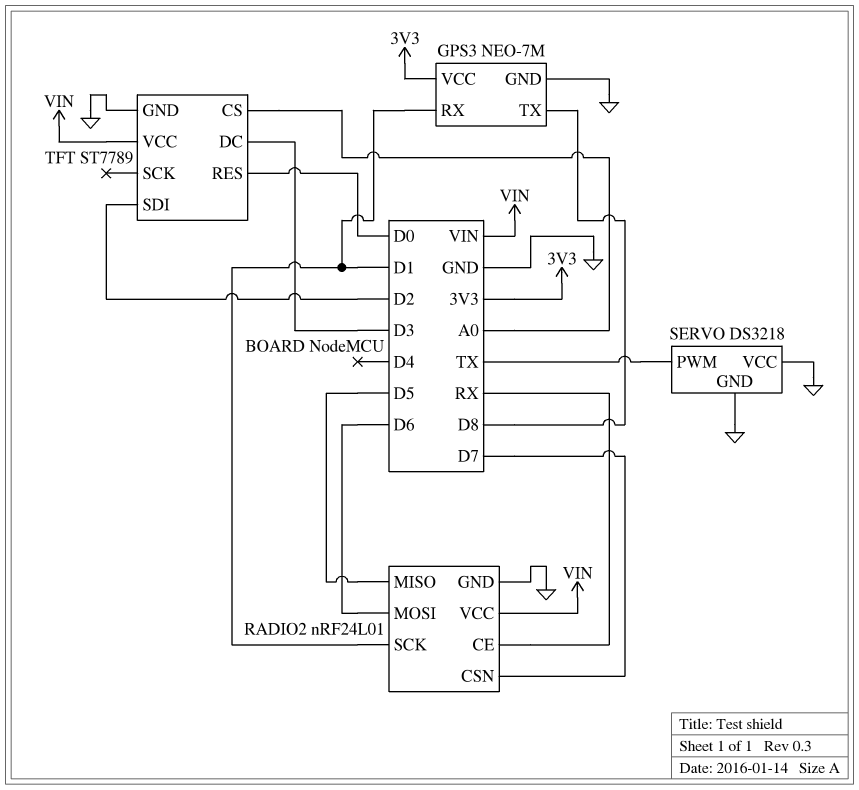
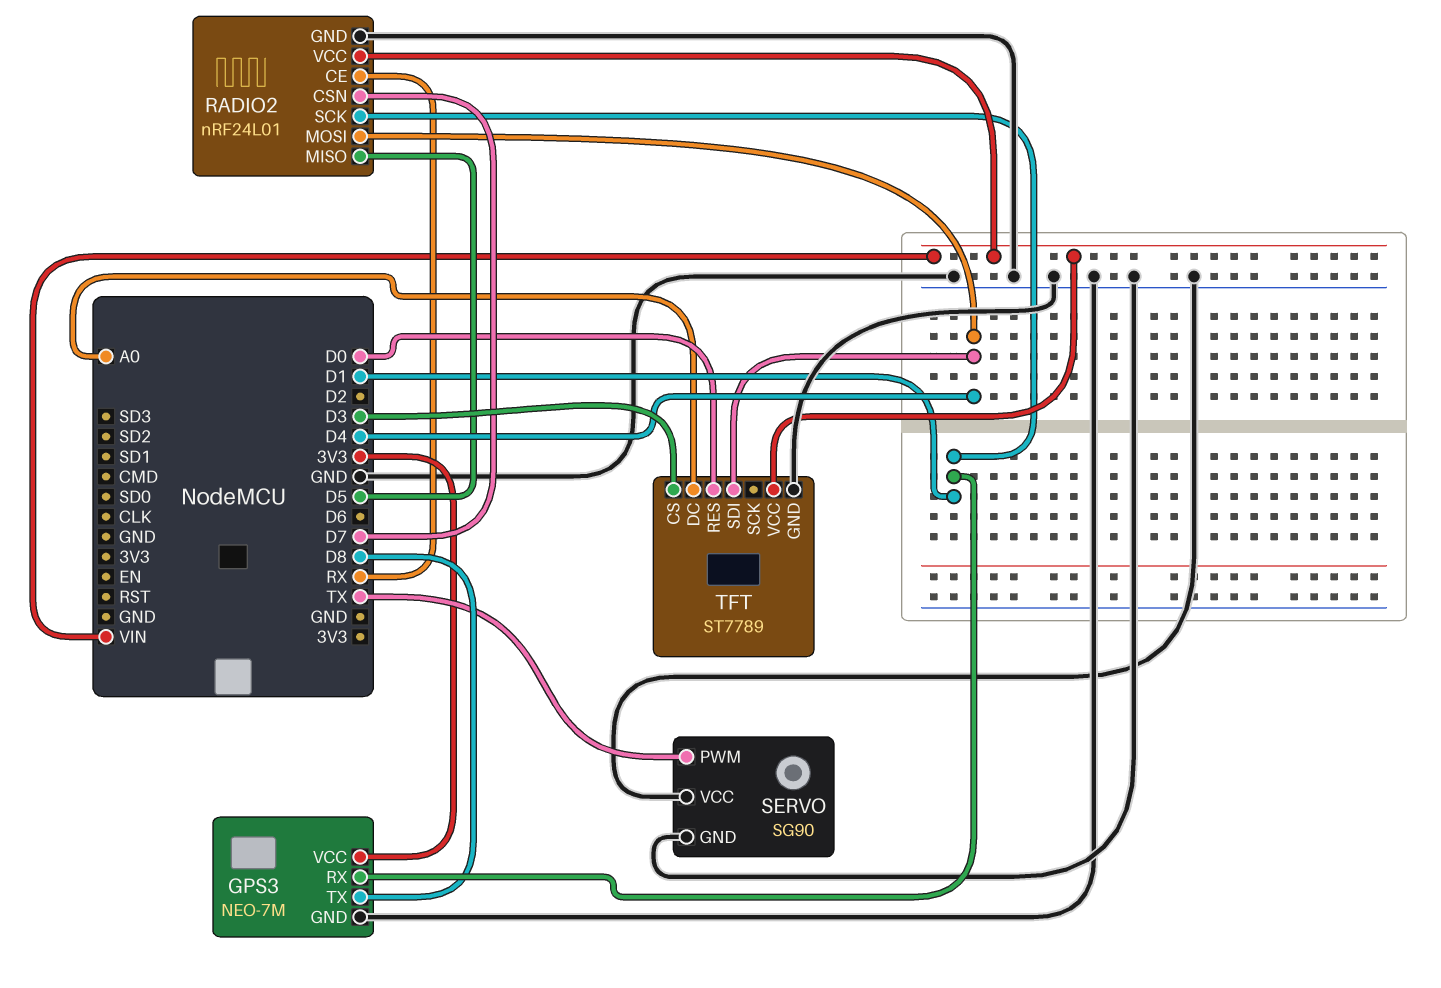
RADIO2 pin MOSI: D6 -> D4
SERVO: DS3218 -> SG90
TFT pin CS: A0 -> D3
TFT pin DC: D3 -> A0
TFT pin SDI: D2 -> D4

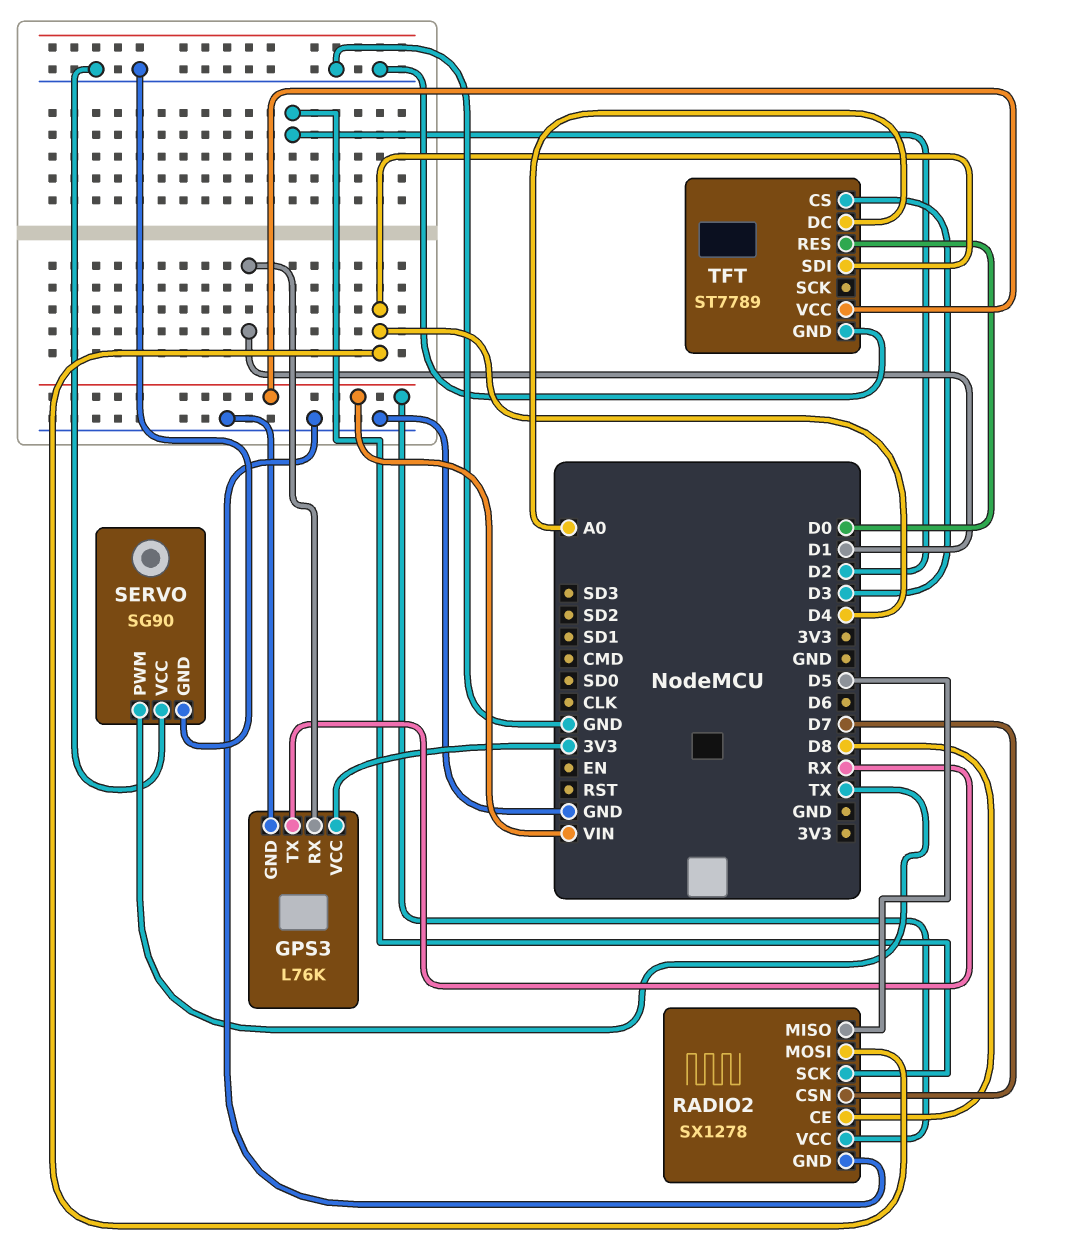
GPS3: NEO-7M -> L76K
GPS3 pin TX: D8 -> RX
RADIO2: nRF24L01 -> SX1278
RADIO2 pin CE: RX -> D8
RADIO2 pin SCK: D1 -> D2

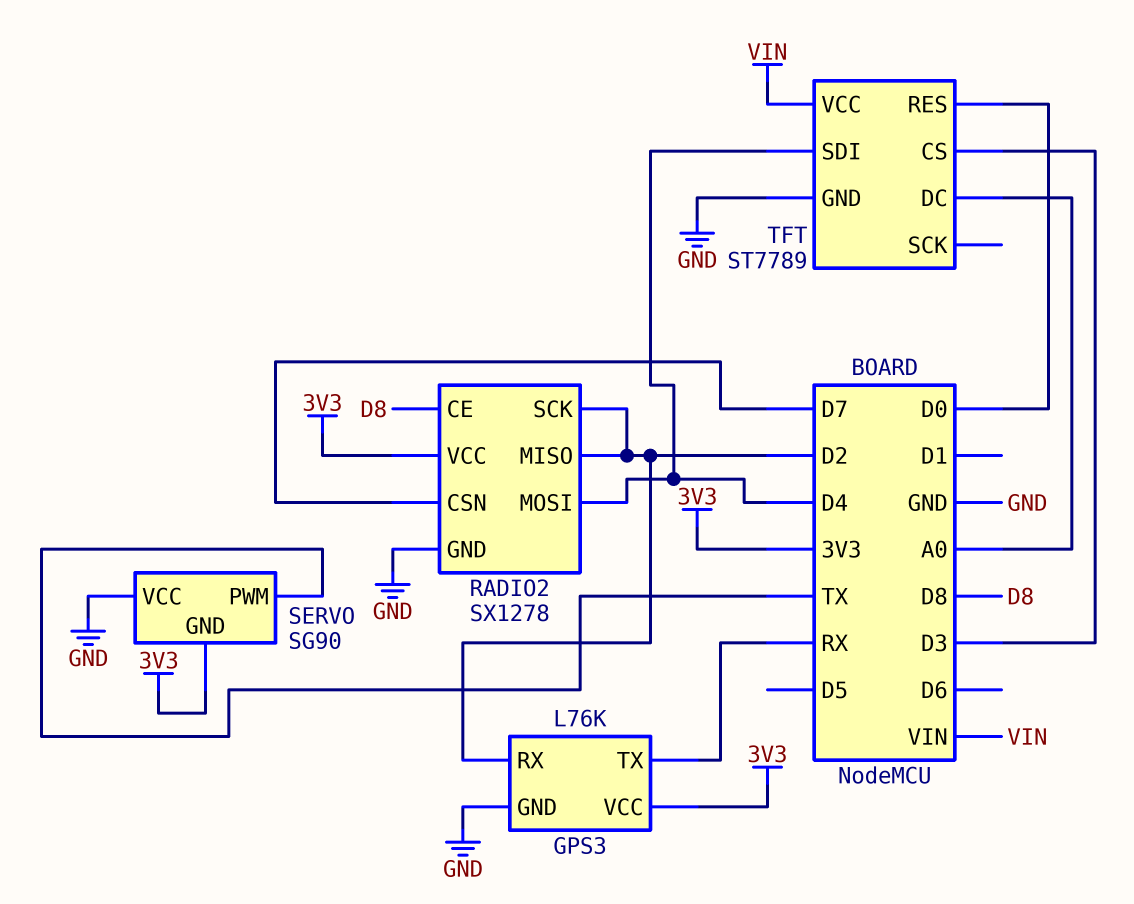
GPS3 pin RX: D1 -> D2
RADIO2 pin MISO: D5 -> D2
RADIO2 pin VCC: VIN -> 3V3
SERVO pin GND: GND -> 3V3

